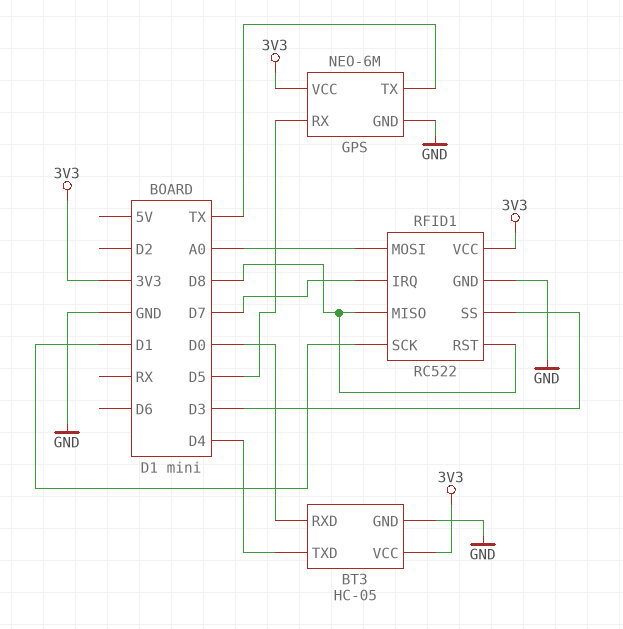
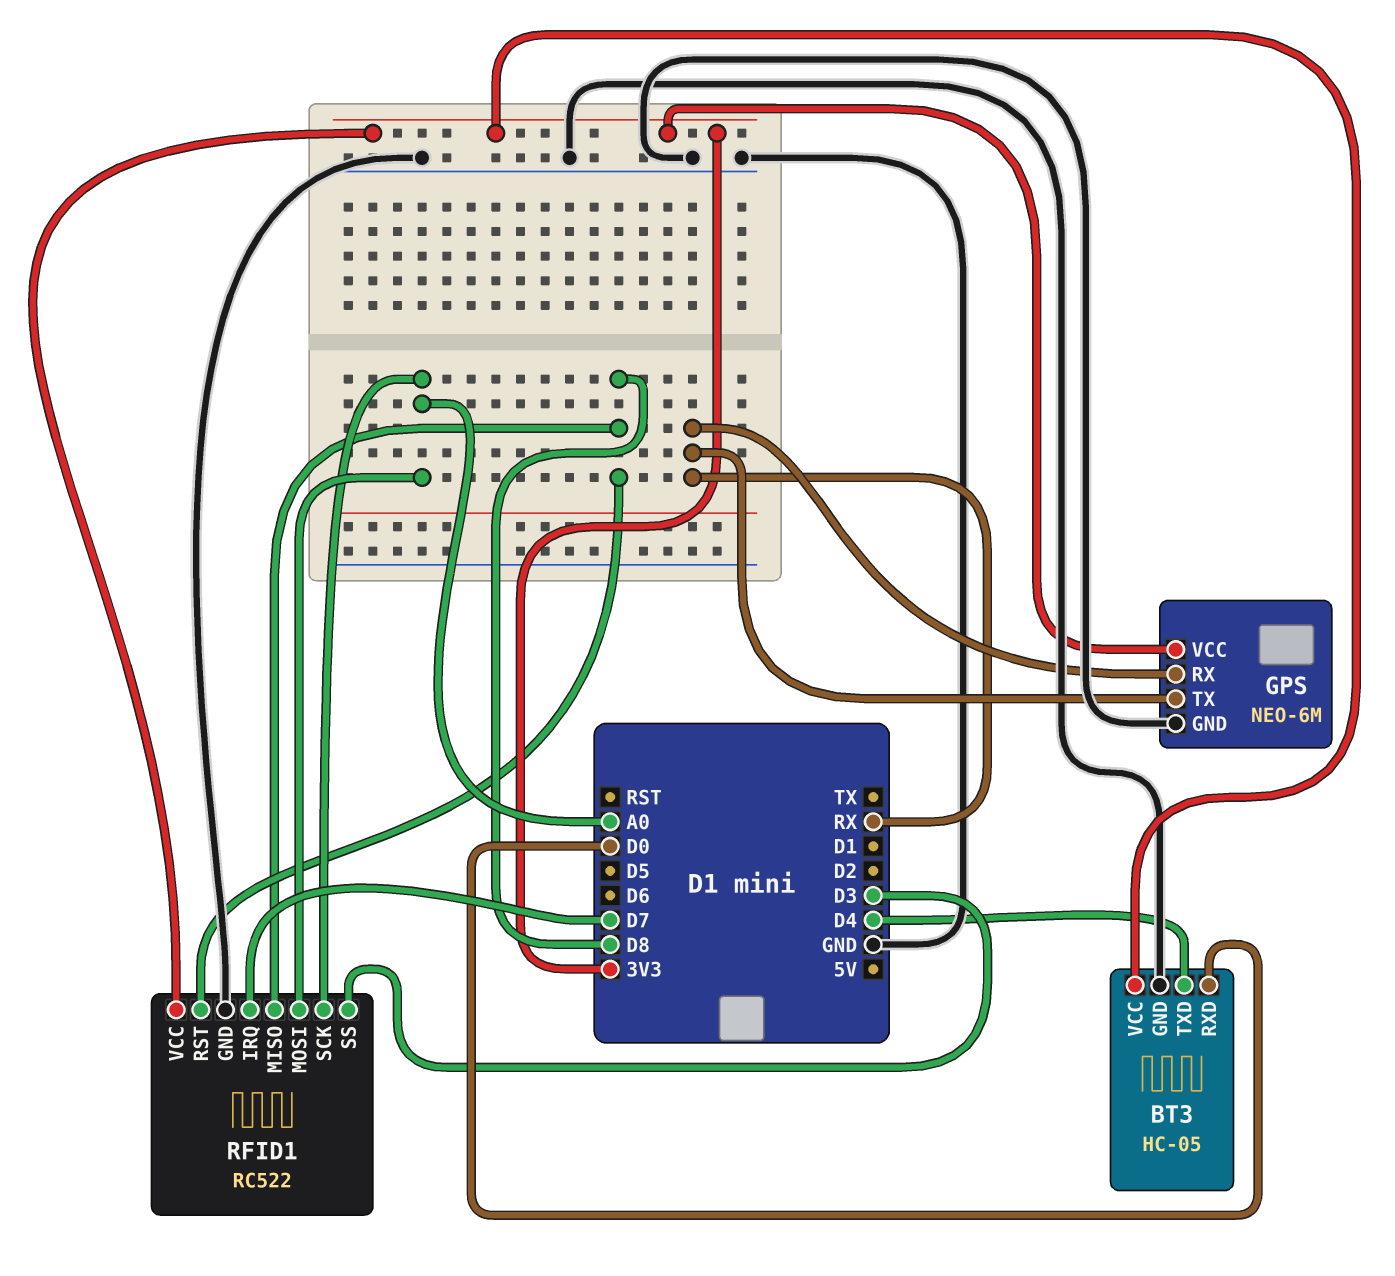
GPS pin RX: D5 -> RX
GPS pin TX: TX -> RX
RFID1 pin SCK: D1 -> A0

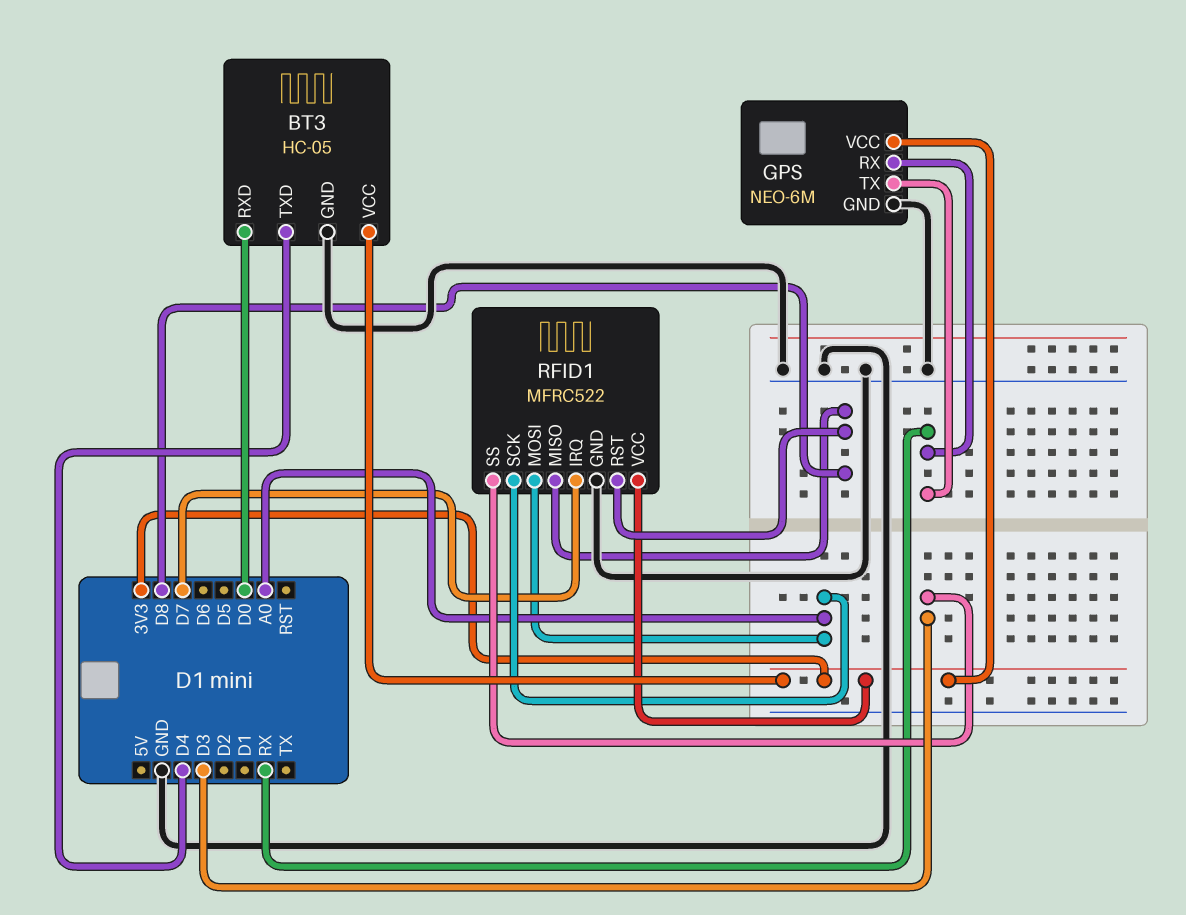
RFID1: RC522 -> MFRC522

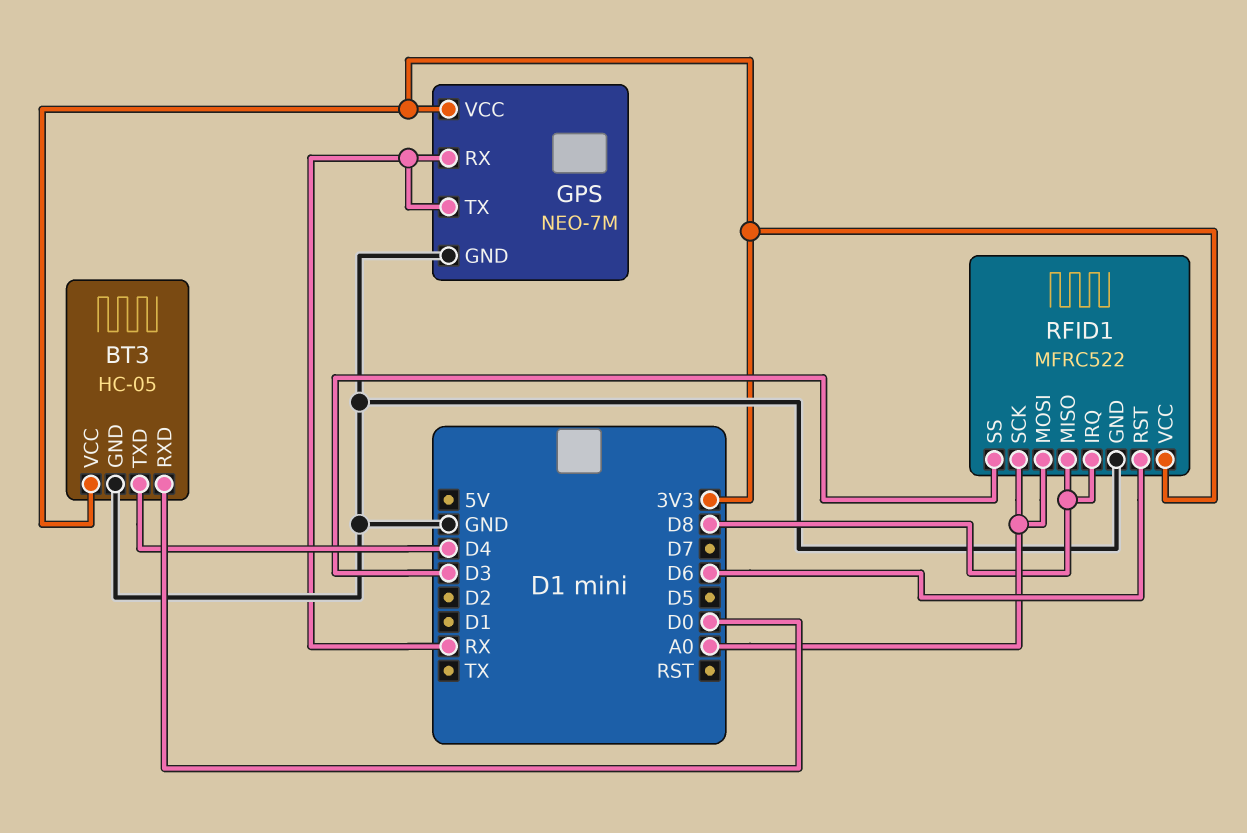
GPS: NEO-6M -> NEO-7M
RFID1 pin IRQ: D7 -> D8
RFID1 pin RST: D8 -> D6

